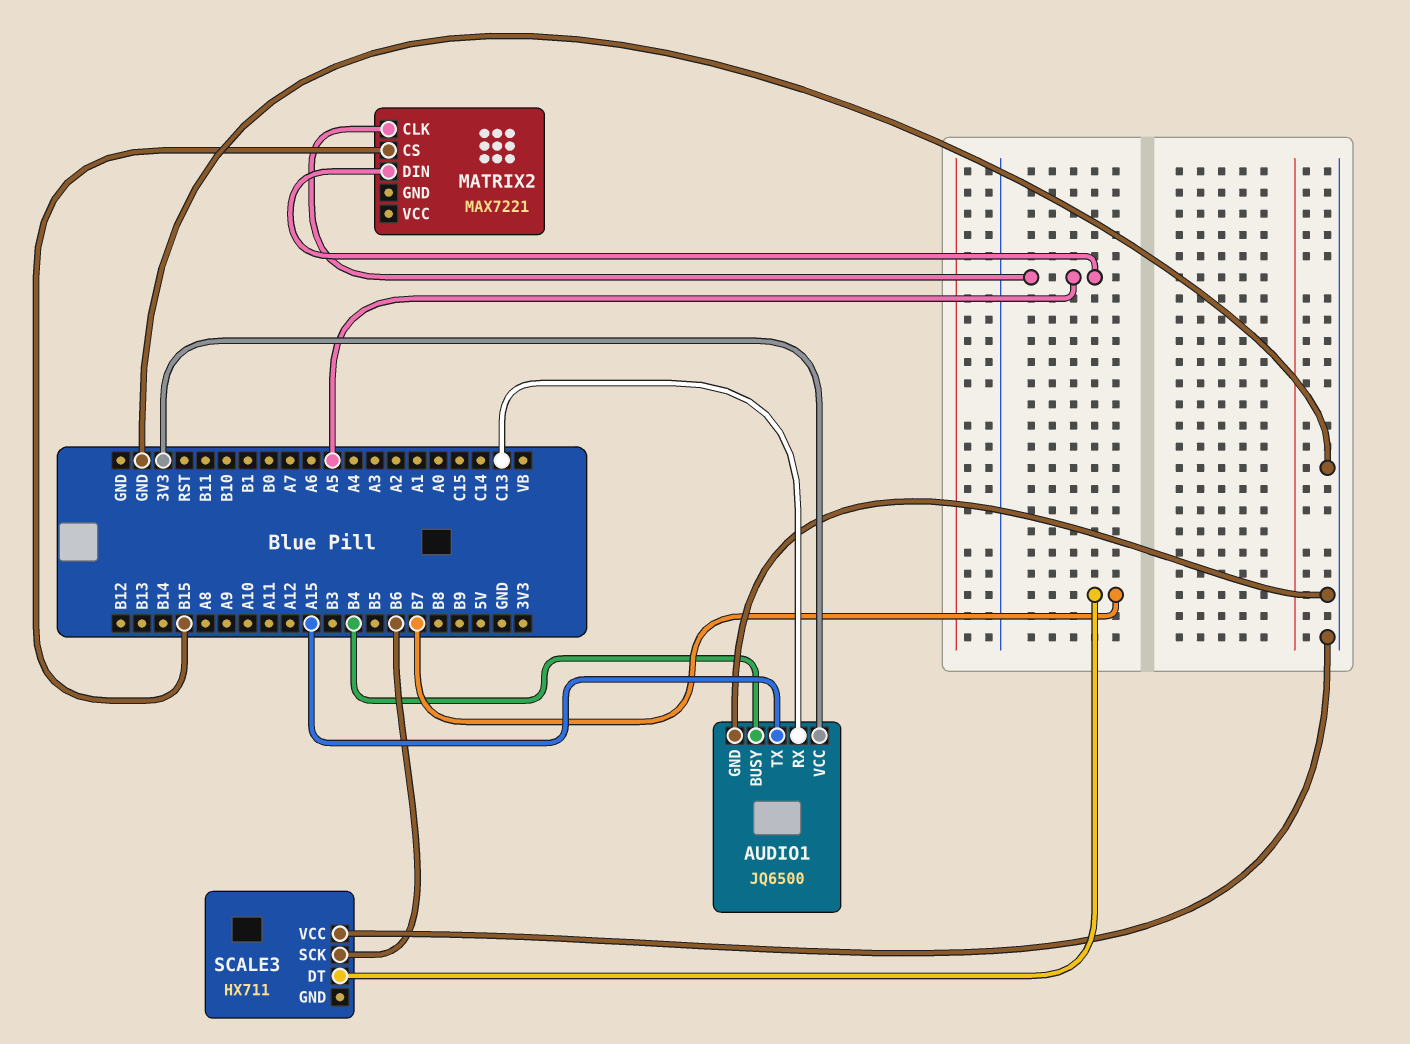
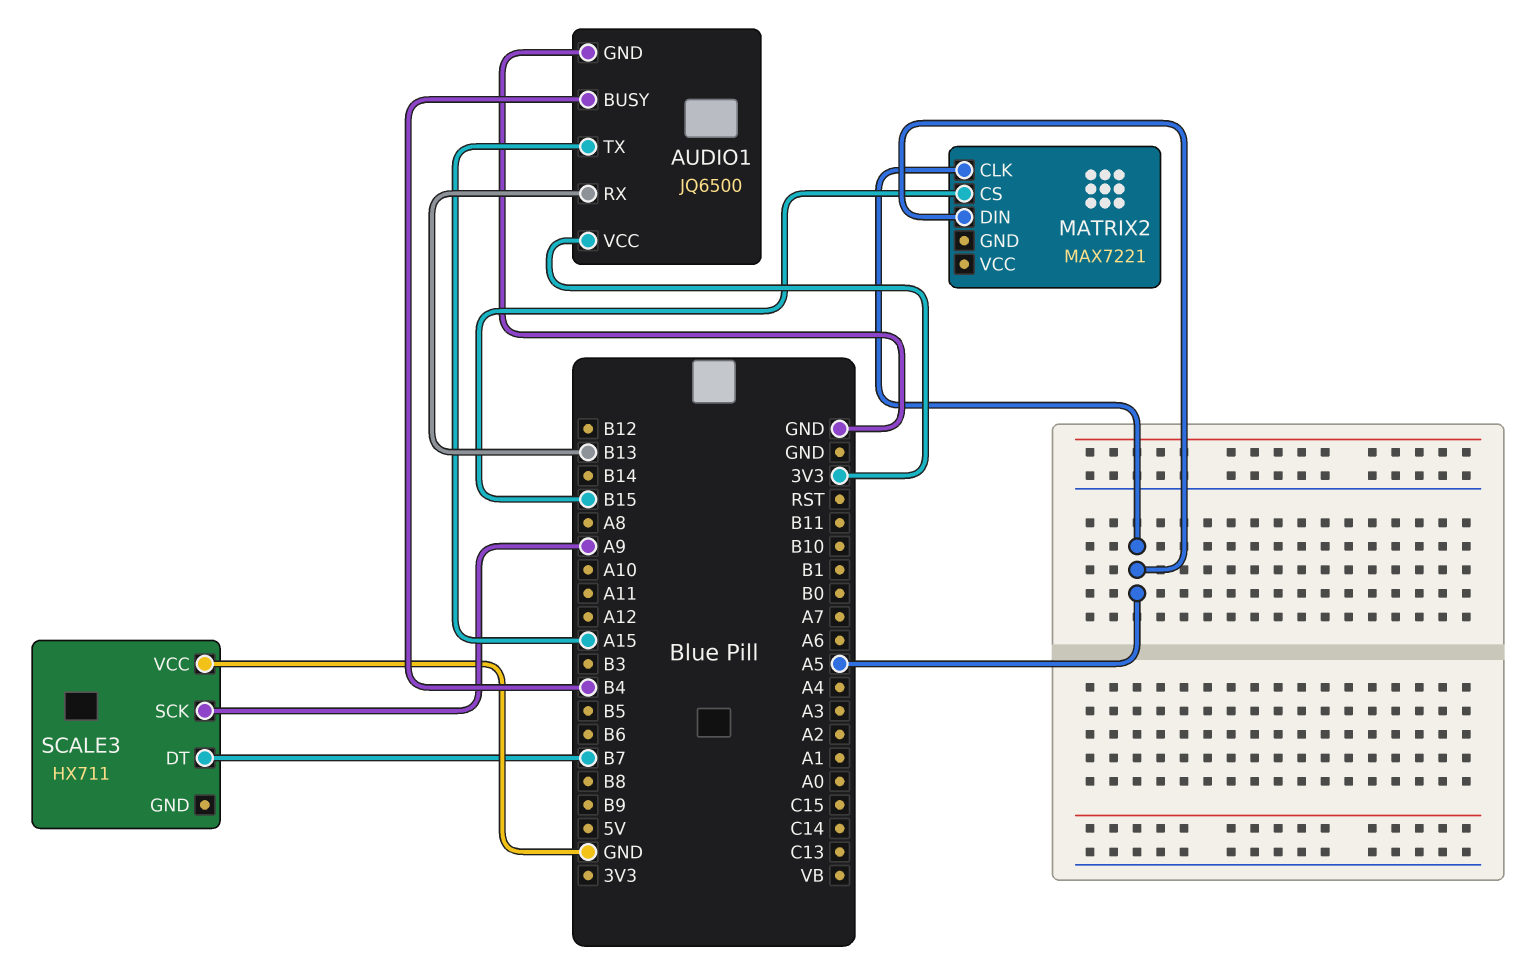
AUDIO1 pin RX: C13 -> B13
SCALE3 pin SCK: B6 -> A9

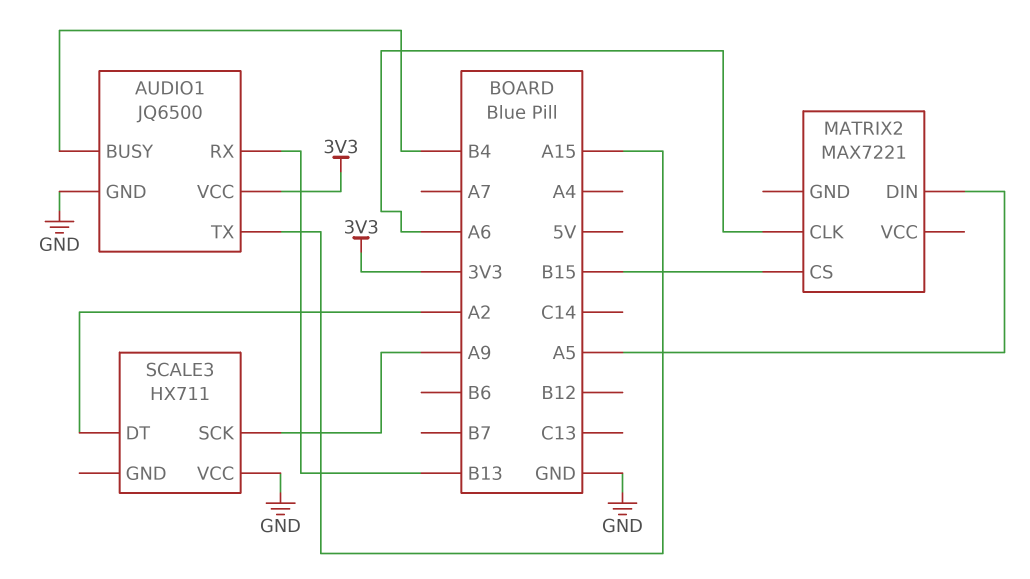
MATRIX2 pin CLK: A5 -> A6
SCALE3 pin DT: B7 -> A2

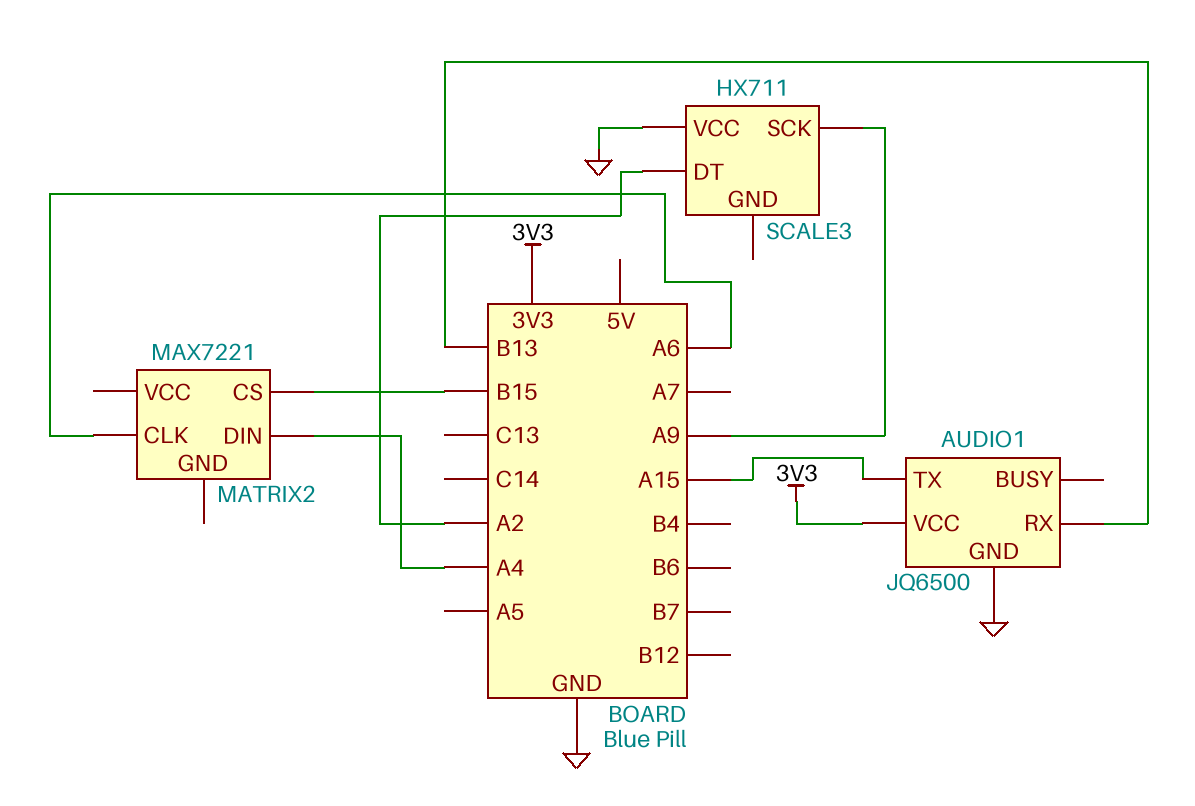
AUDIO1 pin BUSY: B4 -> none
MATRIX2 pin DIN: A5 -> A4

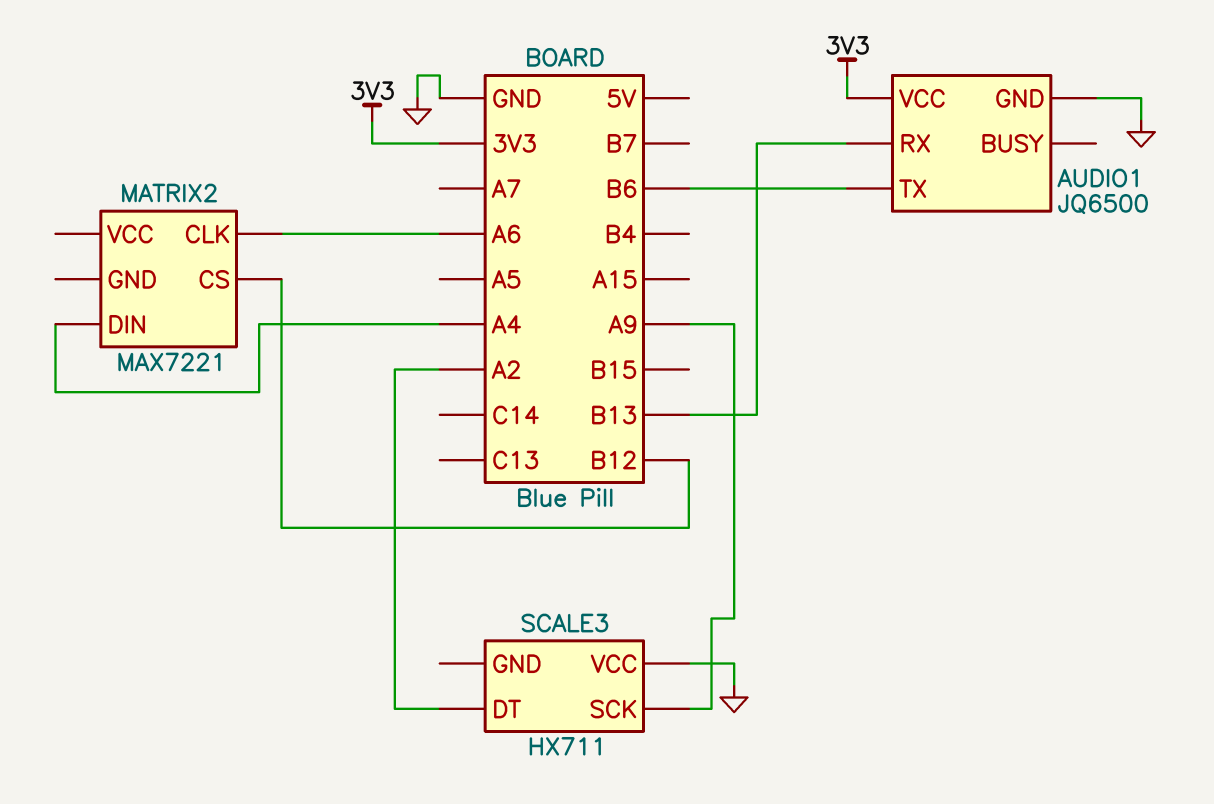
AUDIO1 pin TX: A15 -> B6
MATRIX2 pin CS: B15 -> B12

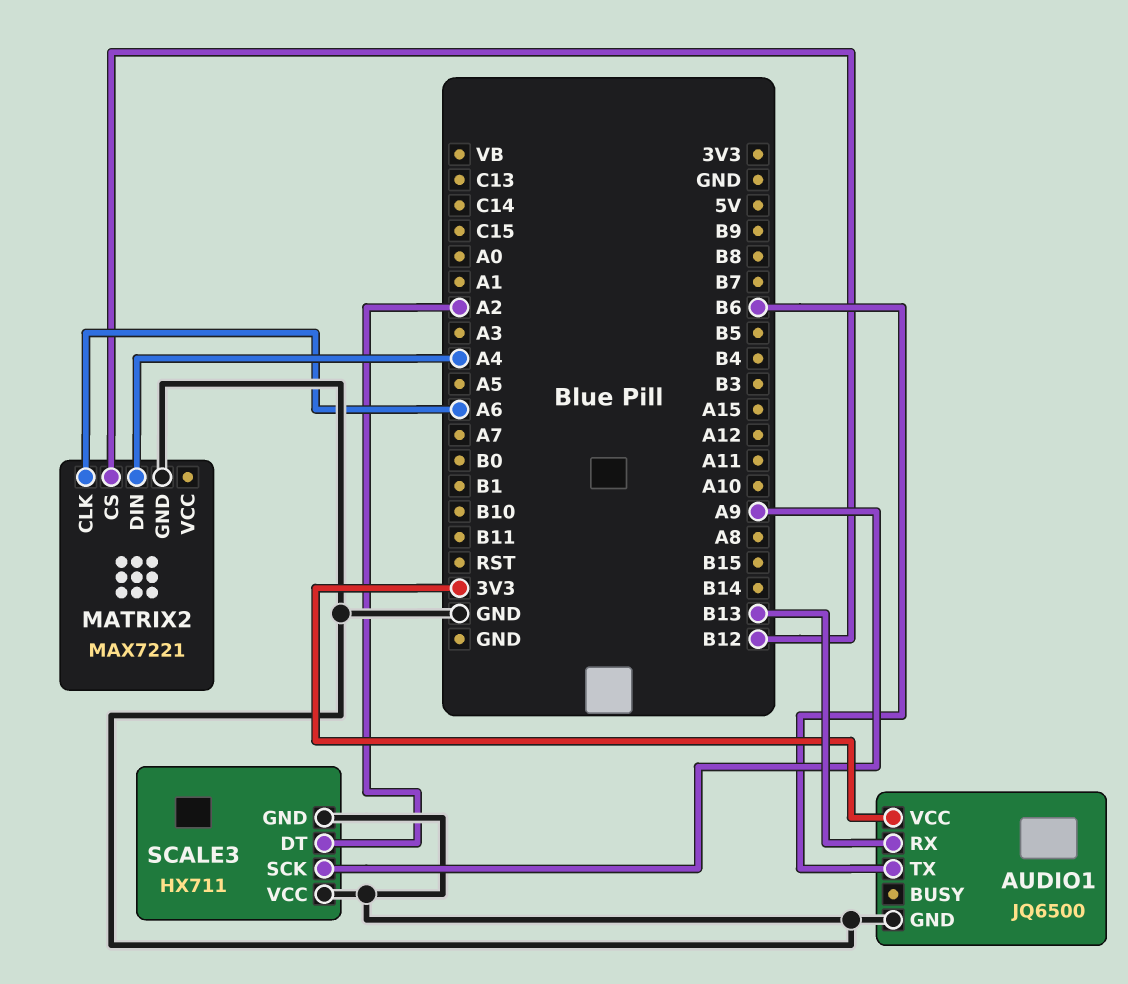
MATRIX2 pin GND: none -> GND
SCALE3 pin GND: none -> GND

